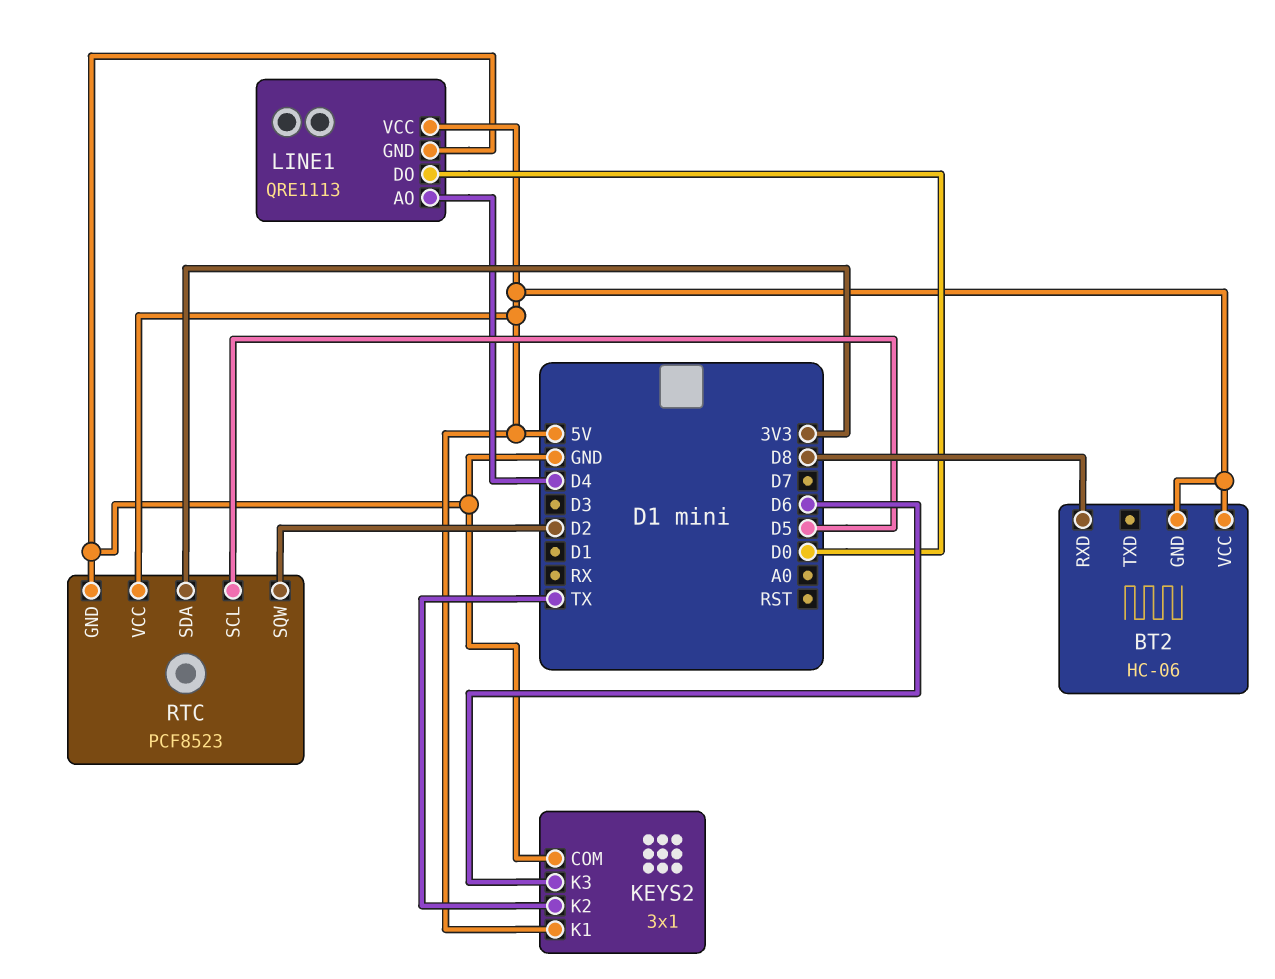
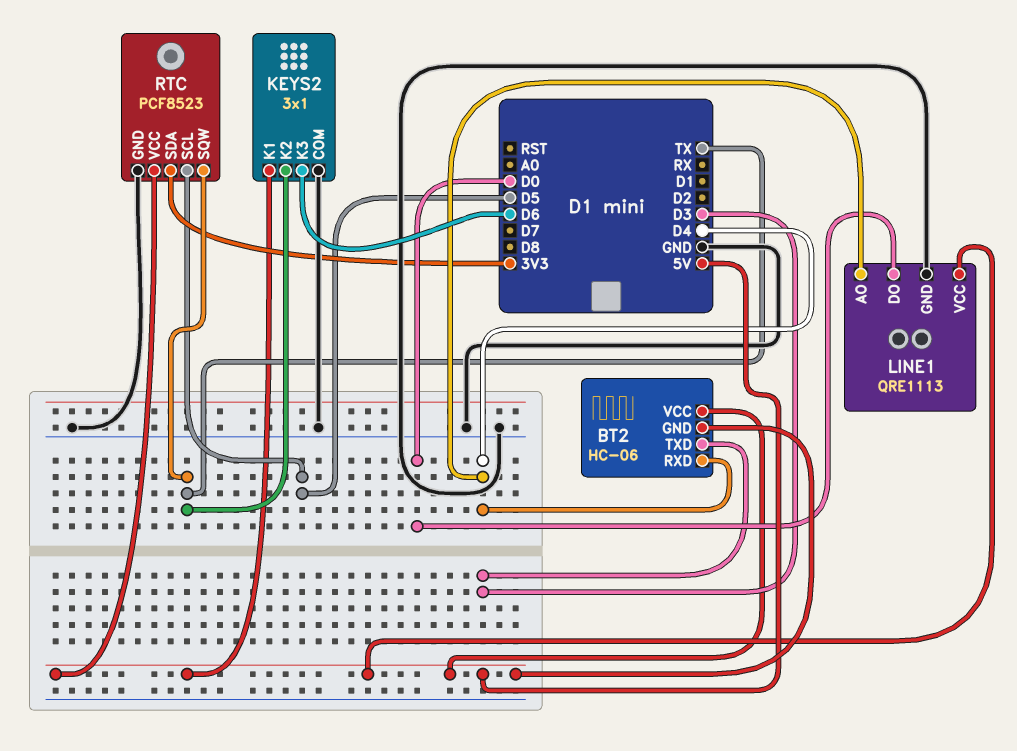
BT2 pin RXD: D8 -> D4
BT2 pin TXD: none -> D3
RTC pin SQW: D2 -> TX

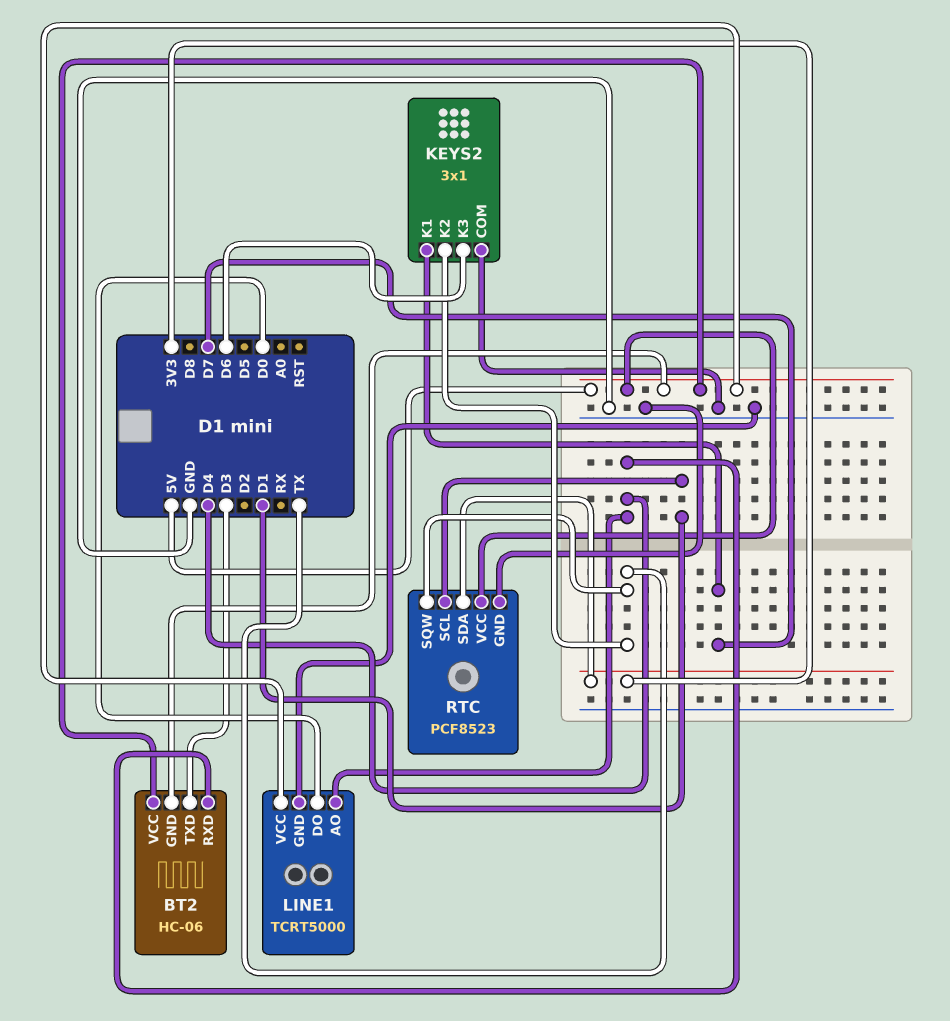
KEYS2 pin K1: 5V -> D7
LINE1: QRE1113 -> TCRT5000
RTC pin SCL: D5 -> D1

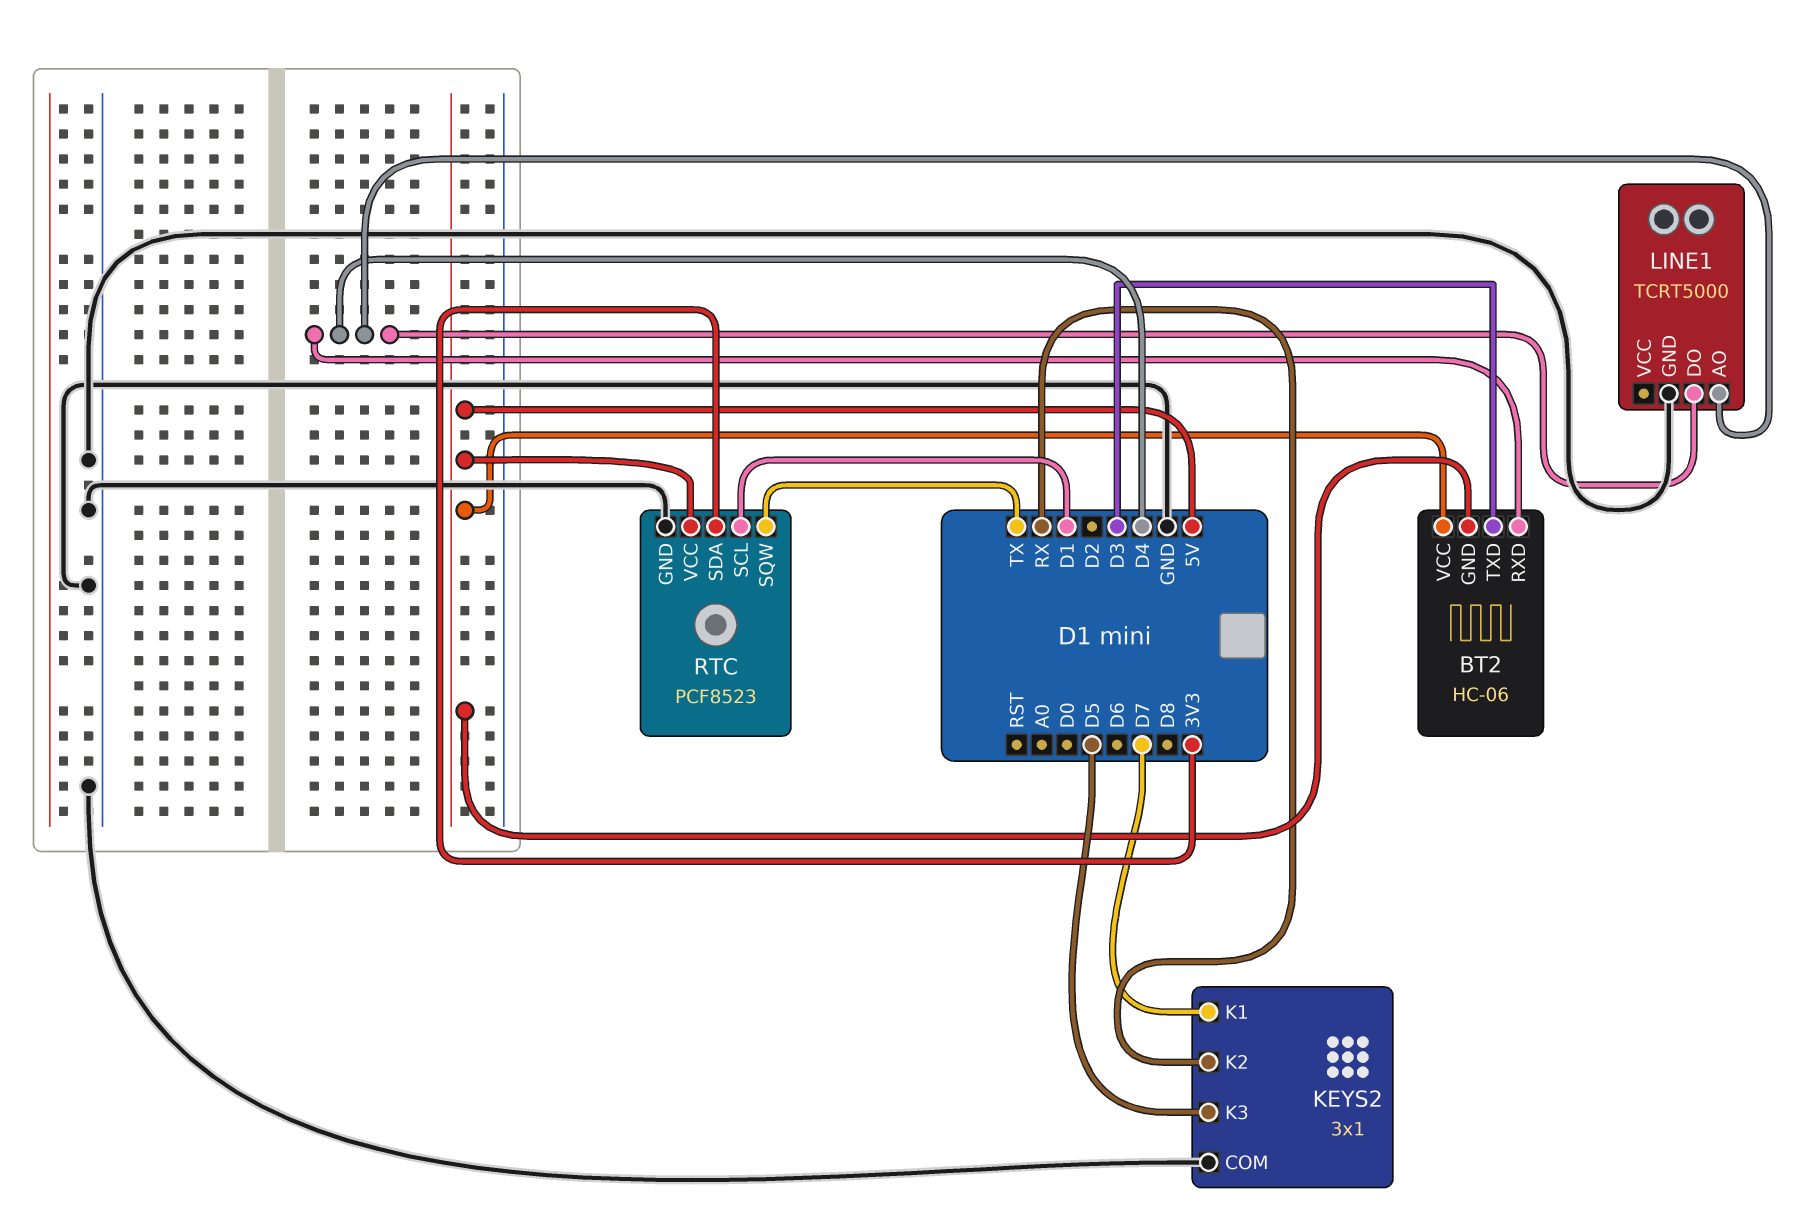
KEYS2 pin K2: TX -> RX
KEYS2 pin K3: D6 -> D5
LINE1 pin DO: D0 -> D4
LINE1 pin VCC: 5V -> none

